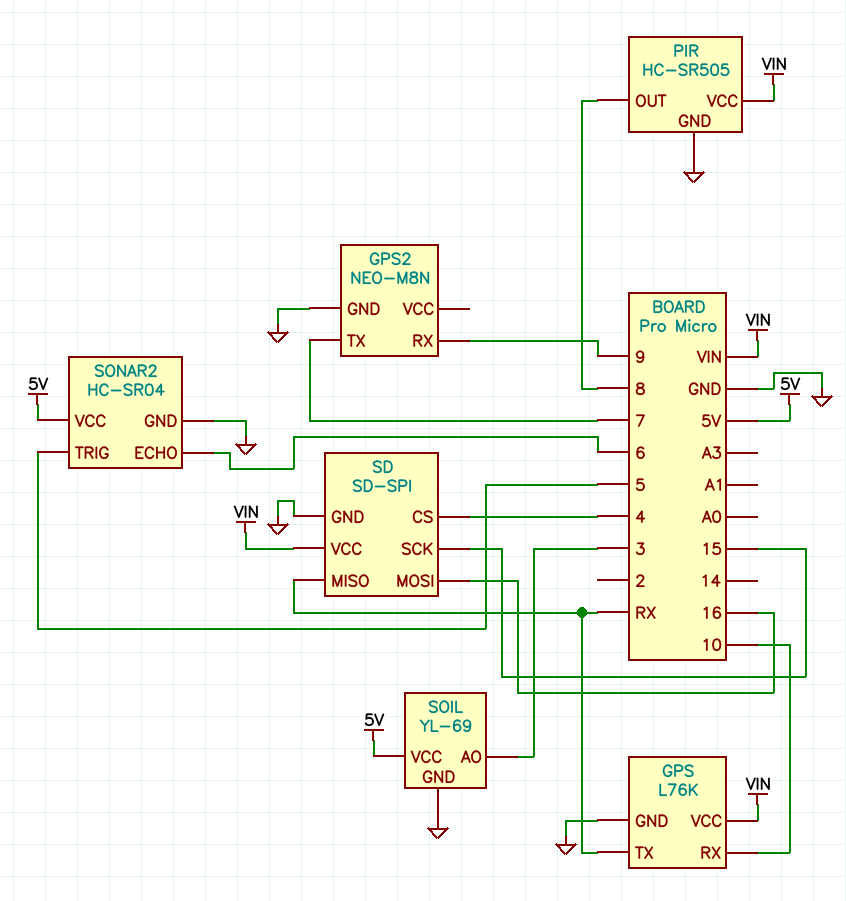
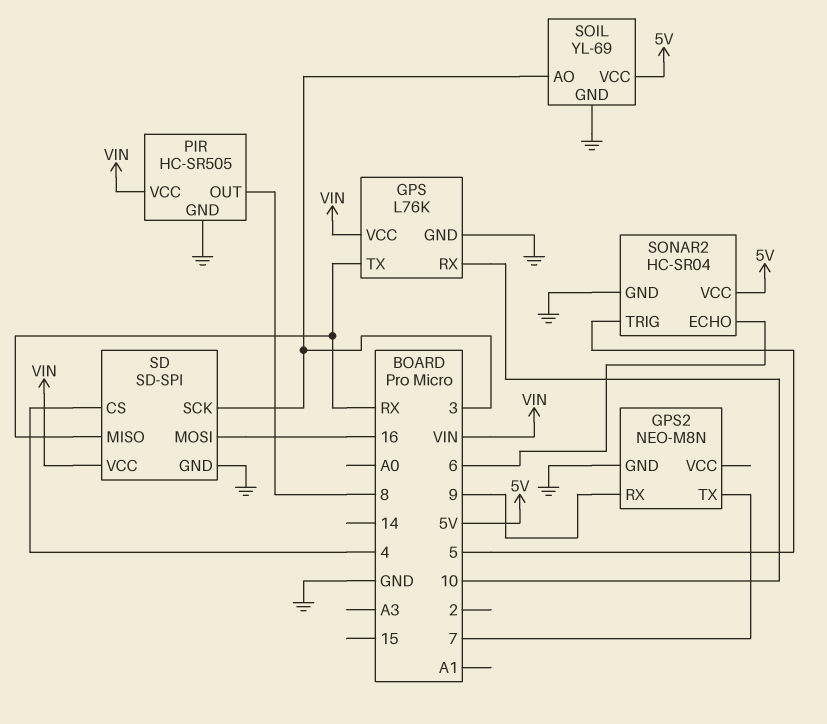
SD pin SCK: 15 -> 3

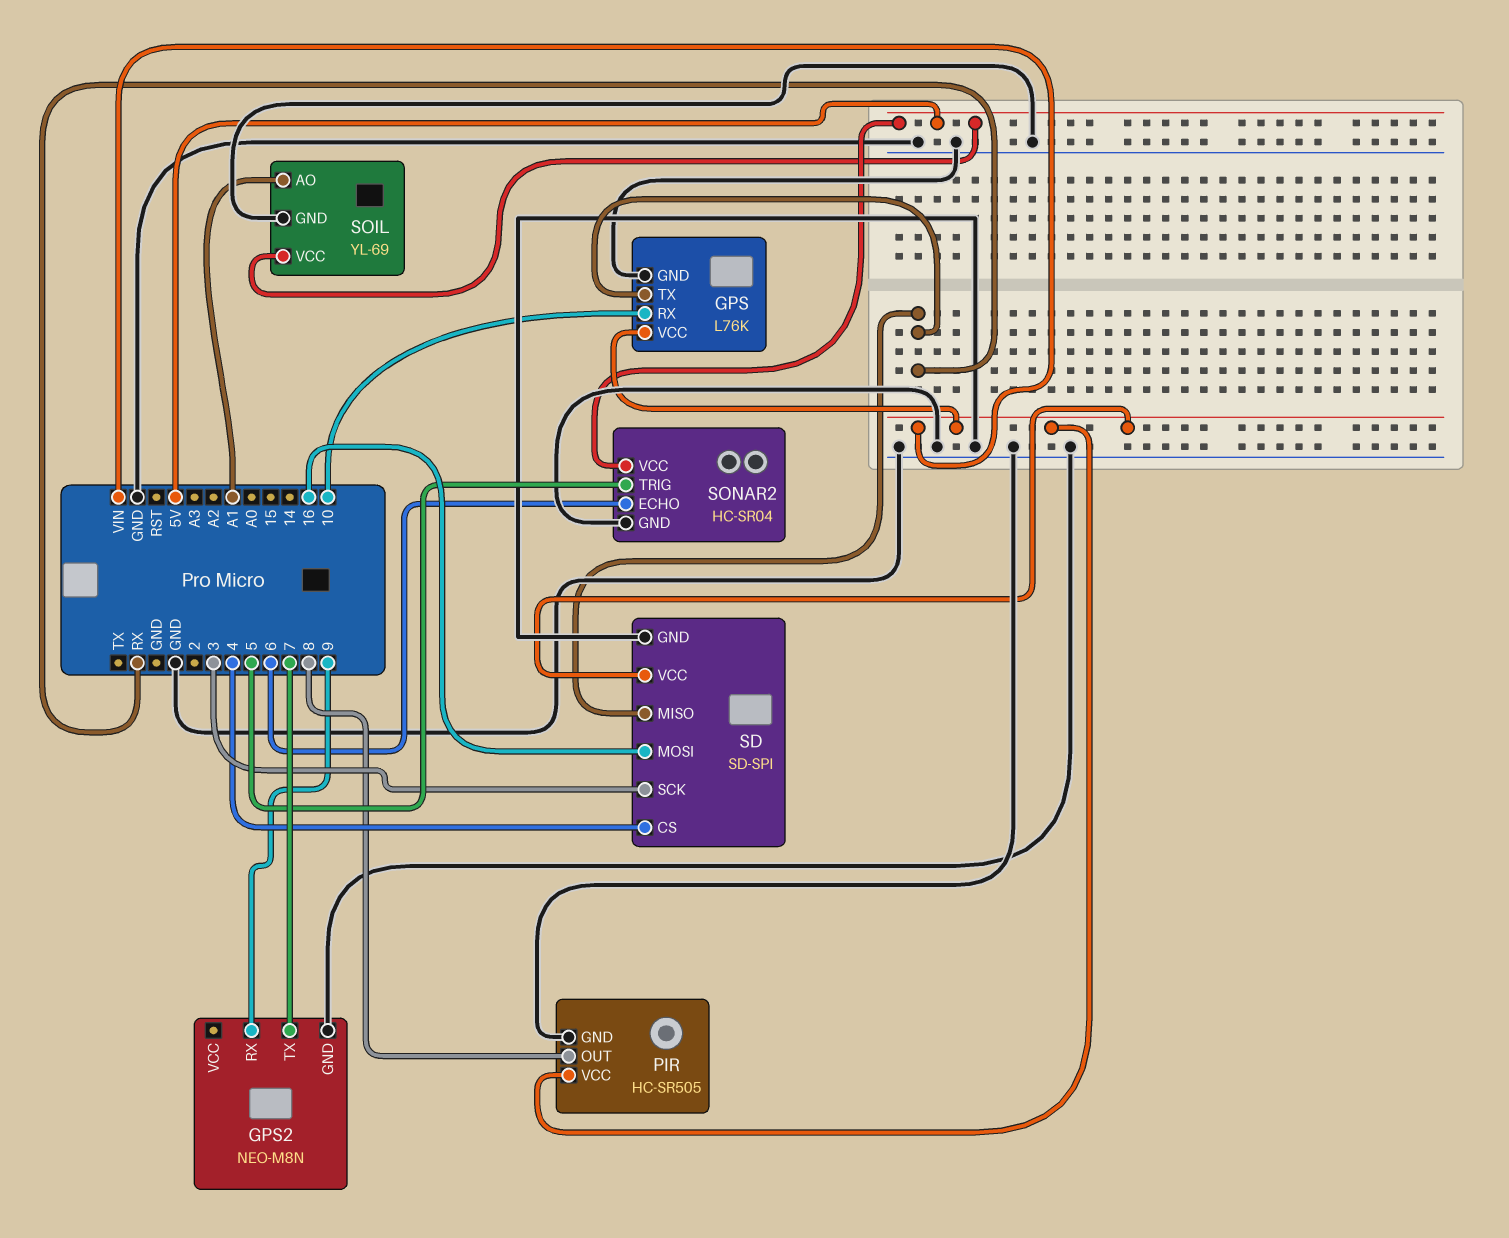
SOIL pin AO: 3 -> A1

